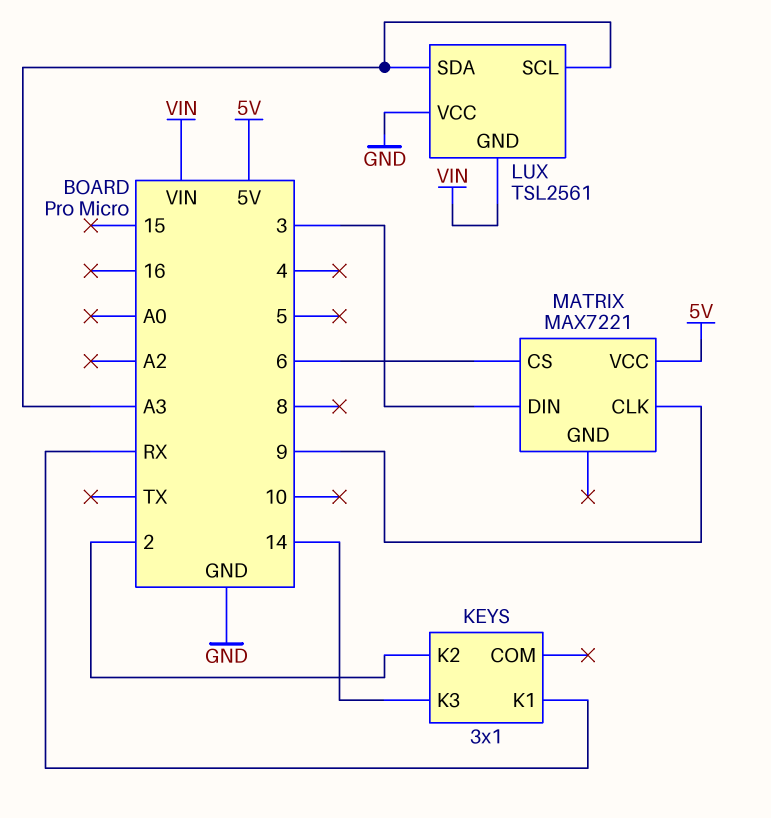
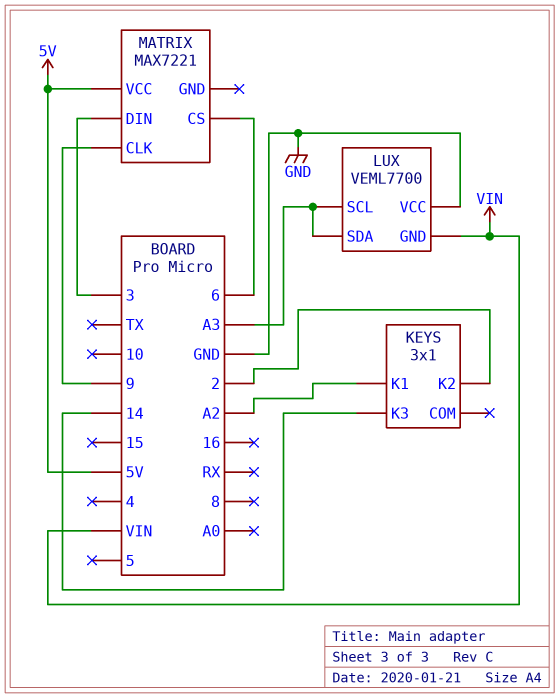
KEYS pin K1: RX -> A2
LUX: TSL2561 -> VEML7700

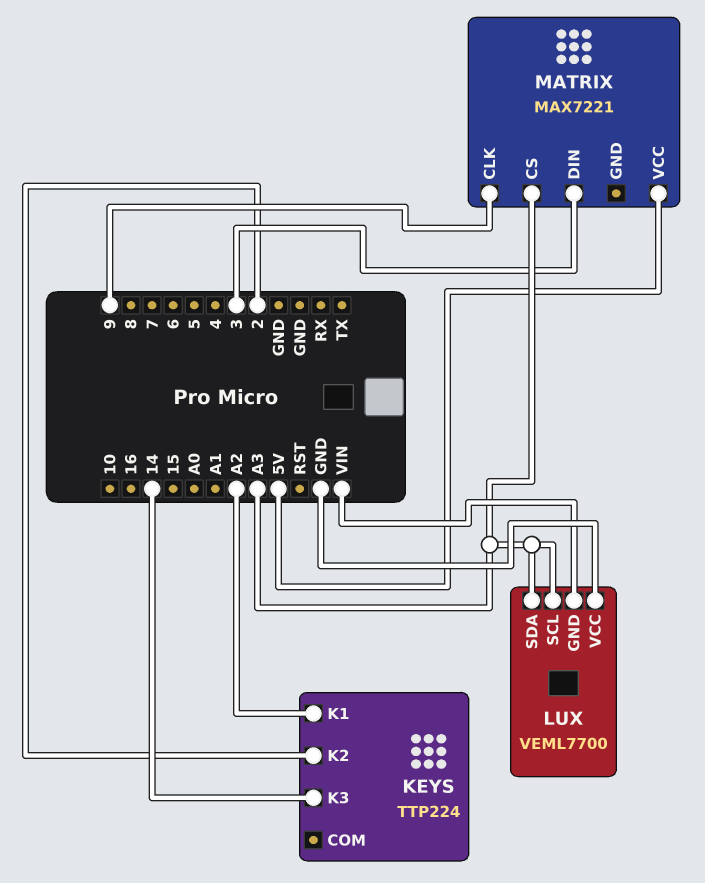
KEYS: 3x1 -> TTP224
MATRIX pin CS: 6 -> A3

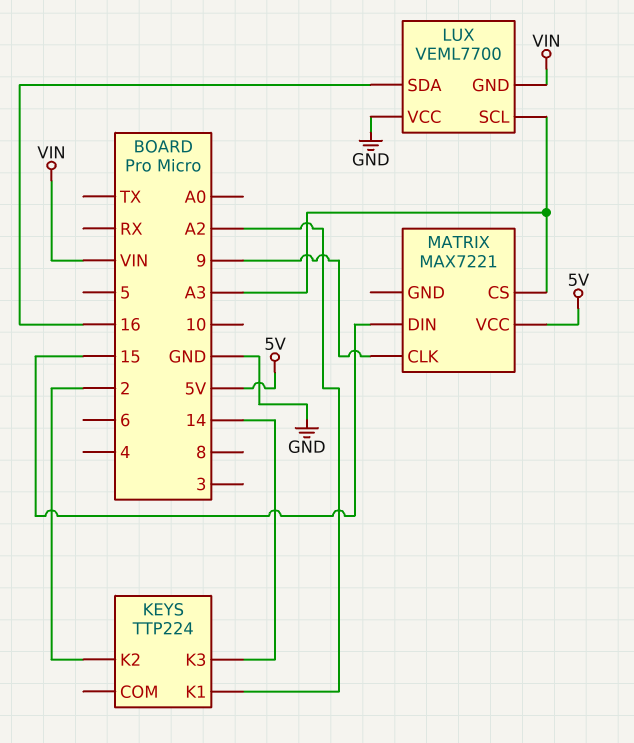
LUX pin SDA: A3 -> 16
MATRIX pin DIN: 3 -> 15

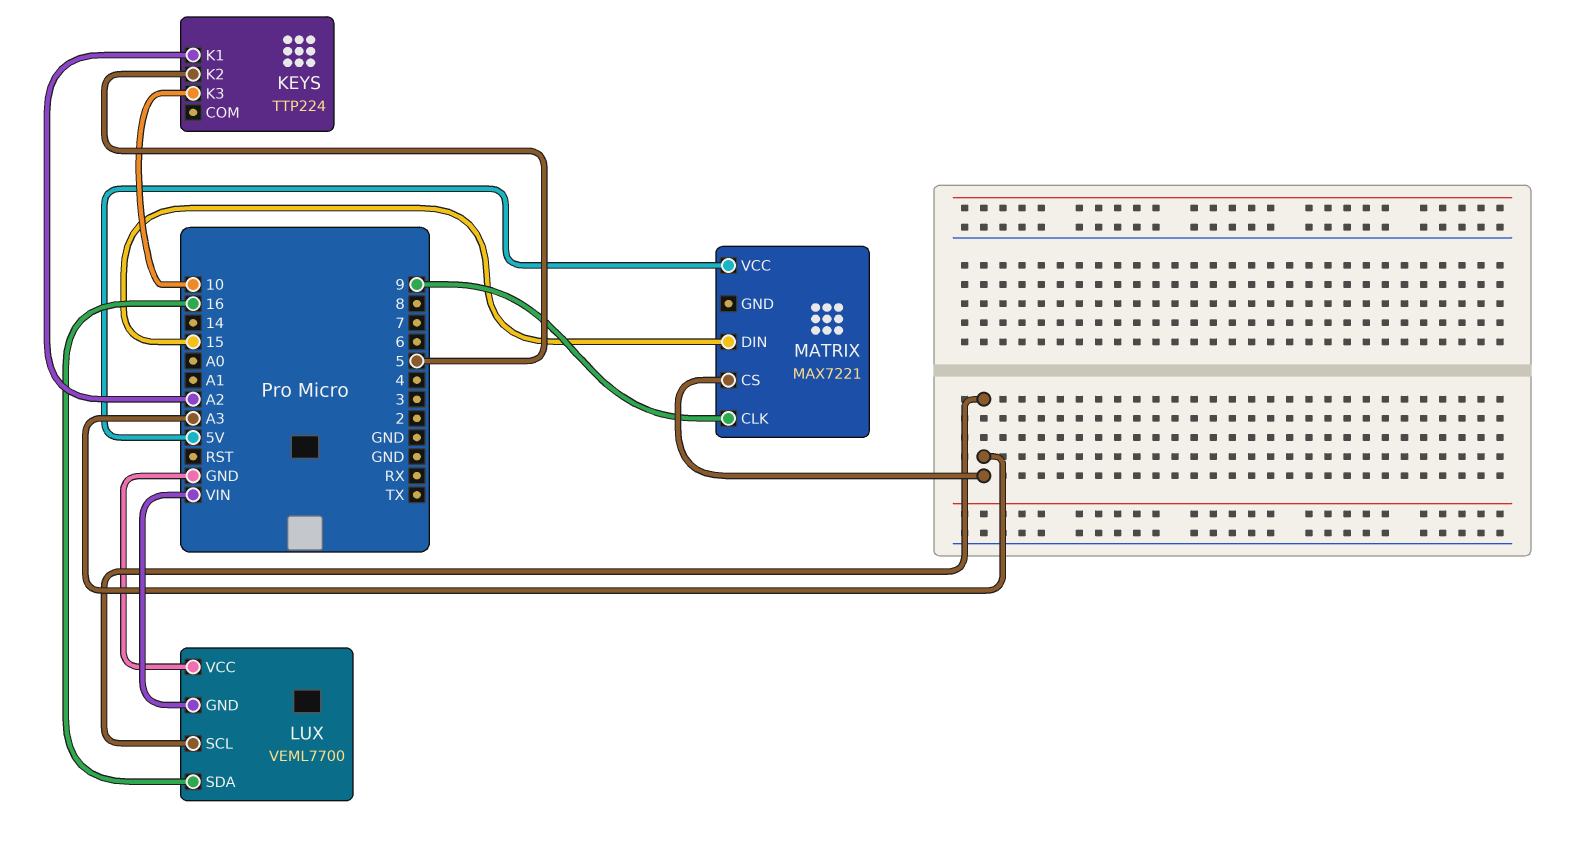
KEYS pin K2: 2 -> 5
KEYS pin K3: 14 -> 10

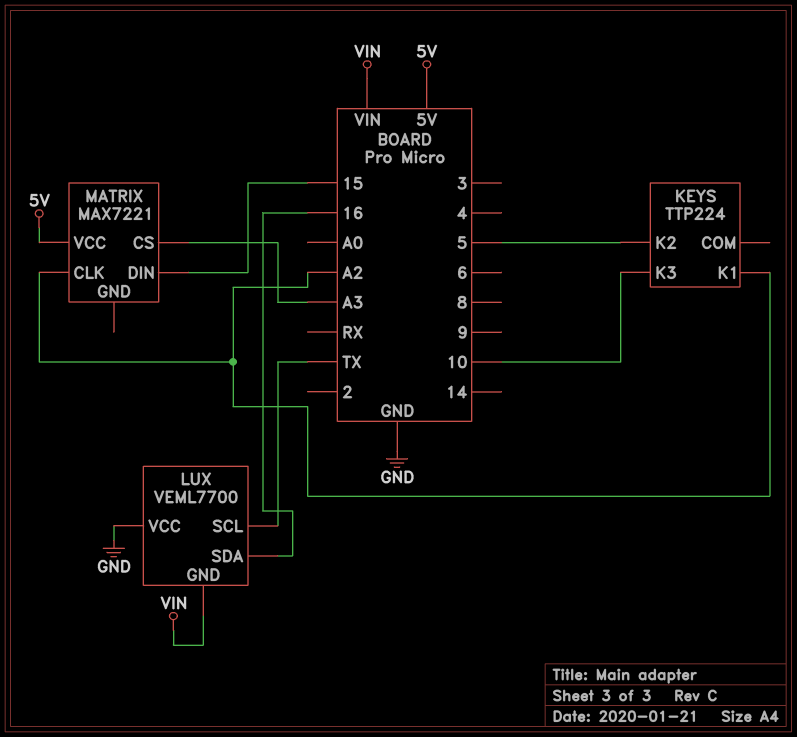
LUX pin SCL: A3 -> TX
MATRIX pin CLK: 9 -> A2

